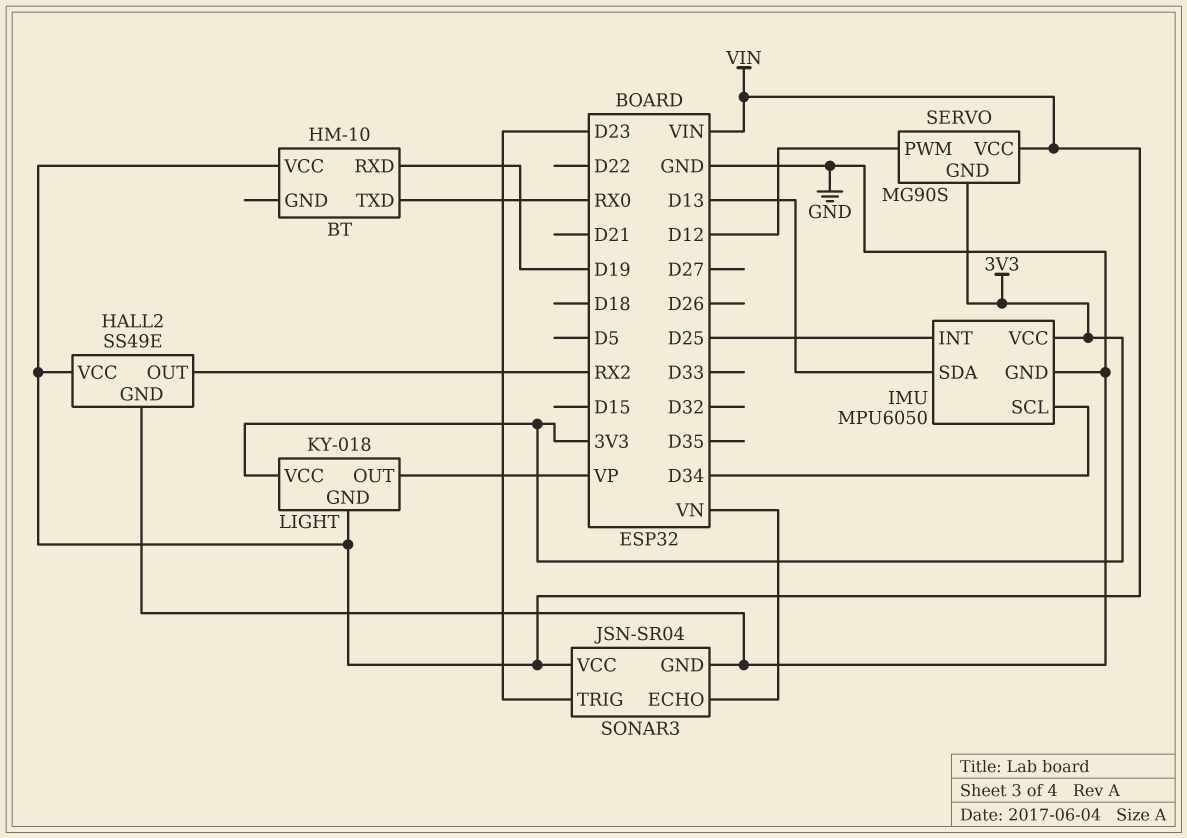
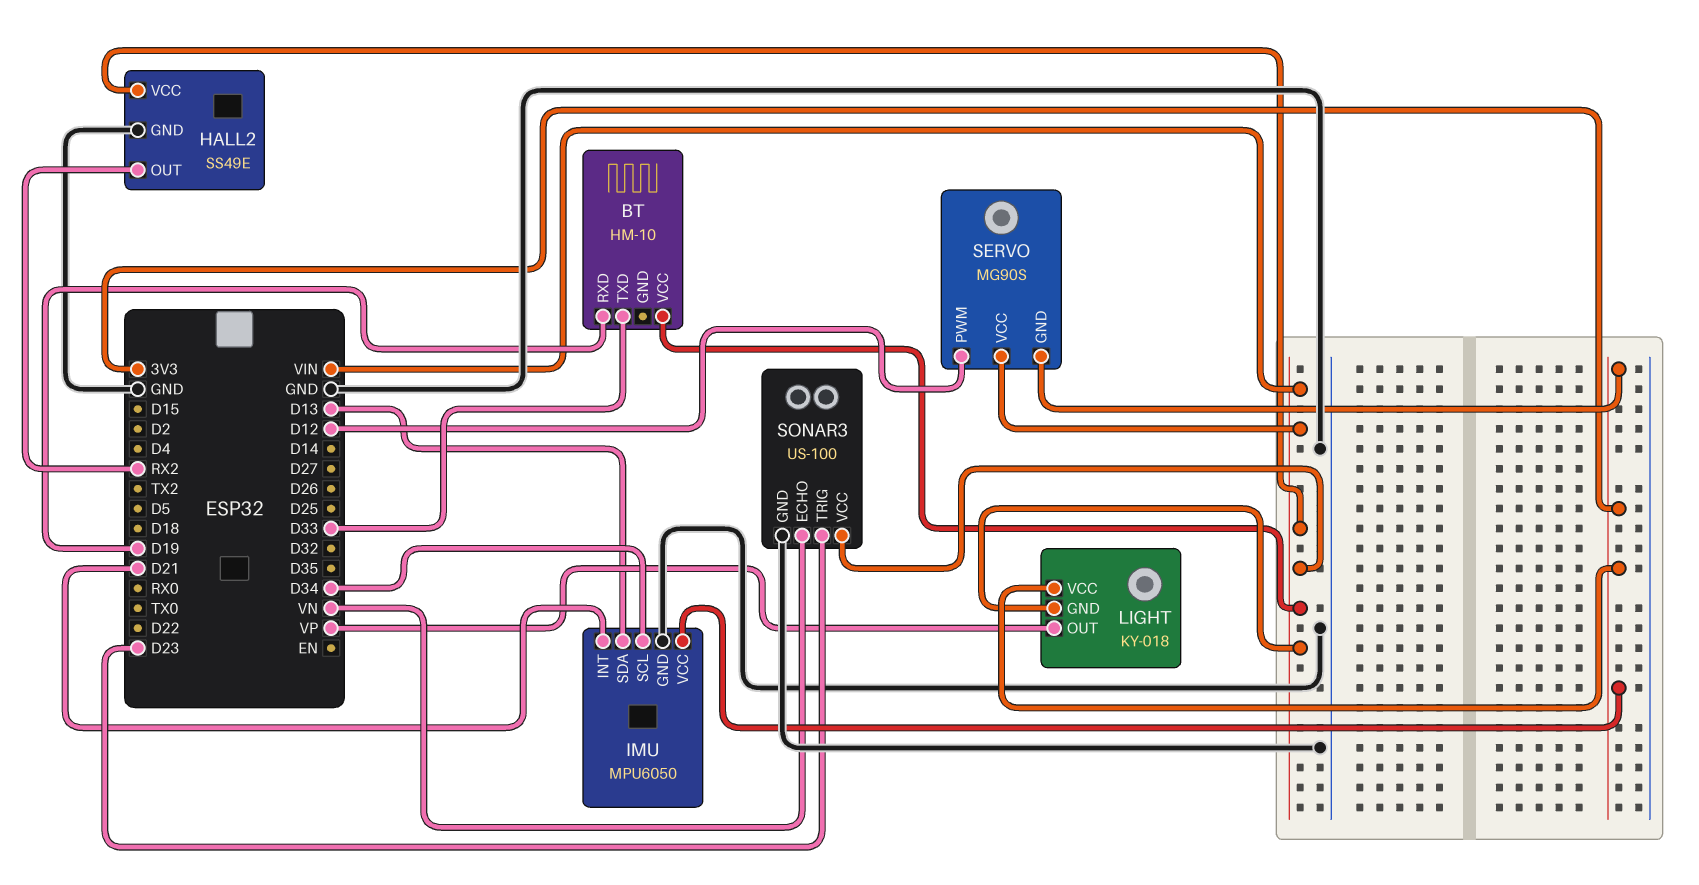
BT pin TXD: RX0 -> D33
IMU pin INT: D25 -> D21
SONAR3: JSN-SR04 -> US-100

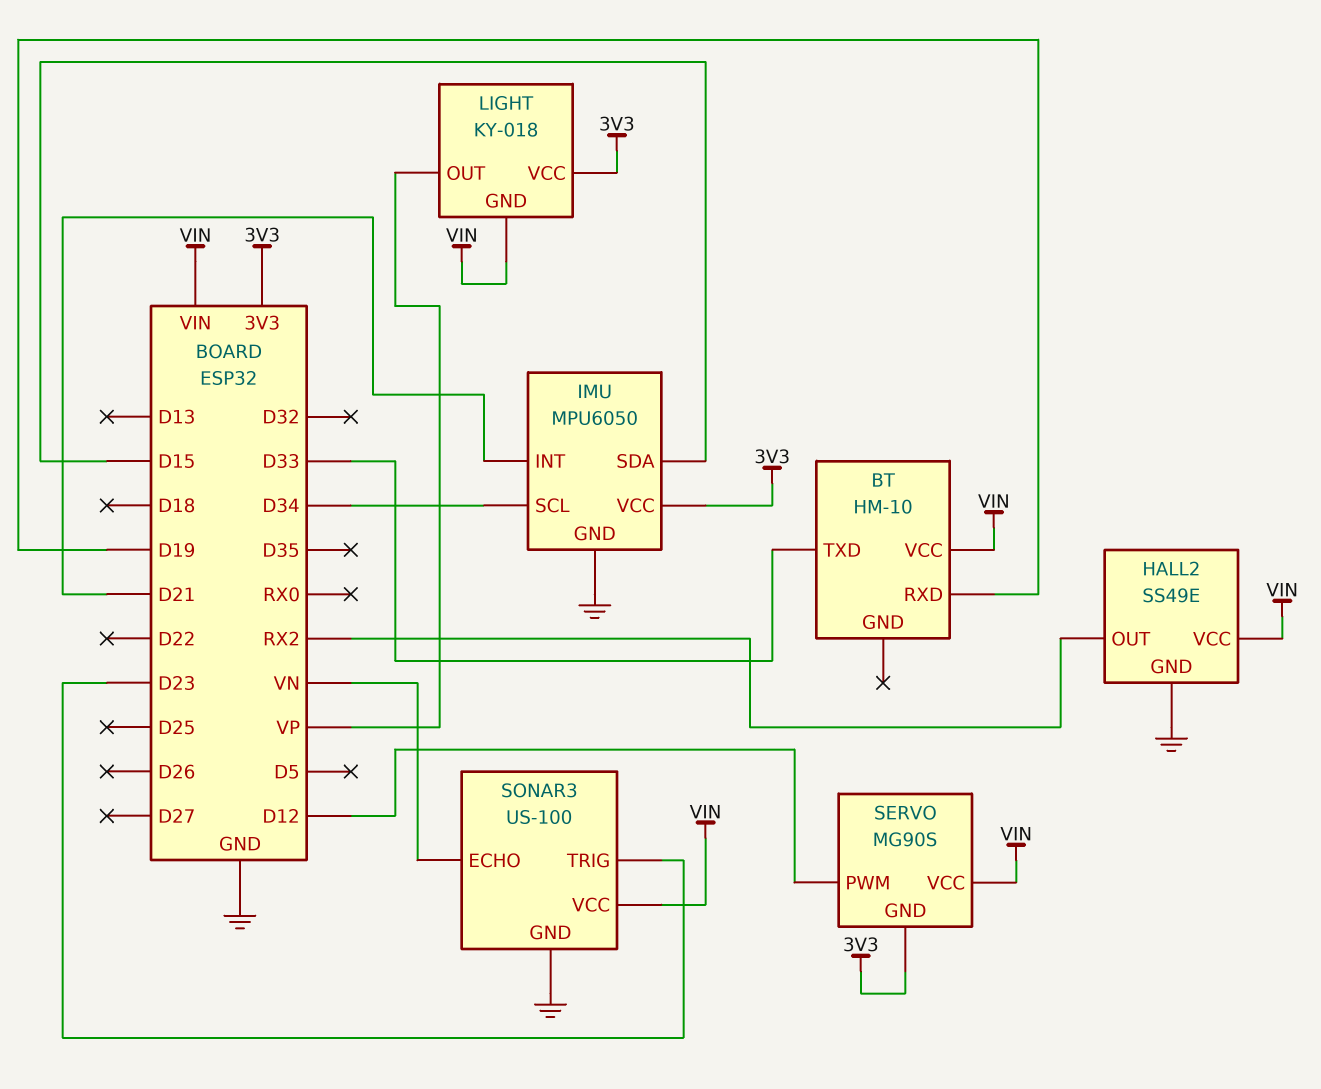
IMU pin SDA: D13 -> D15

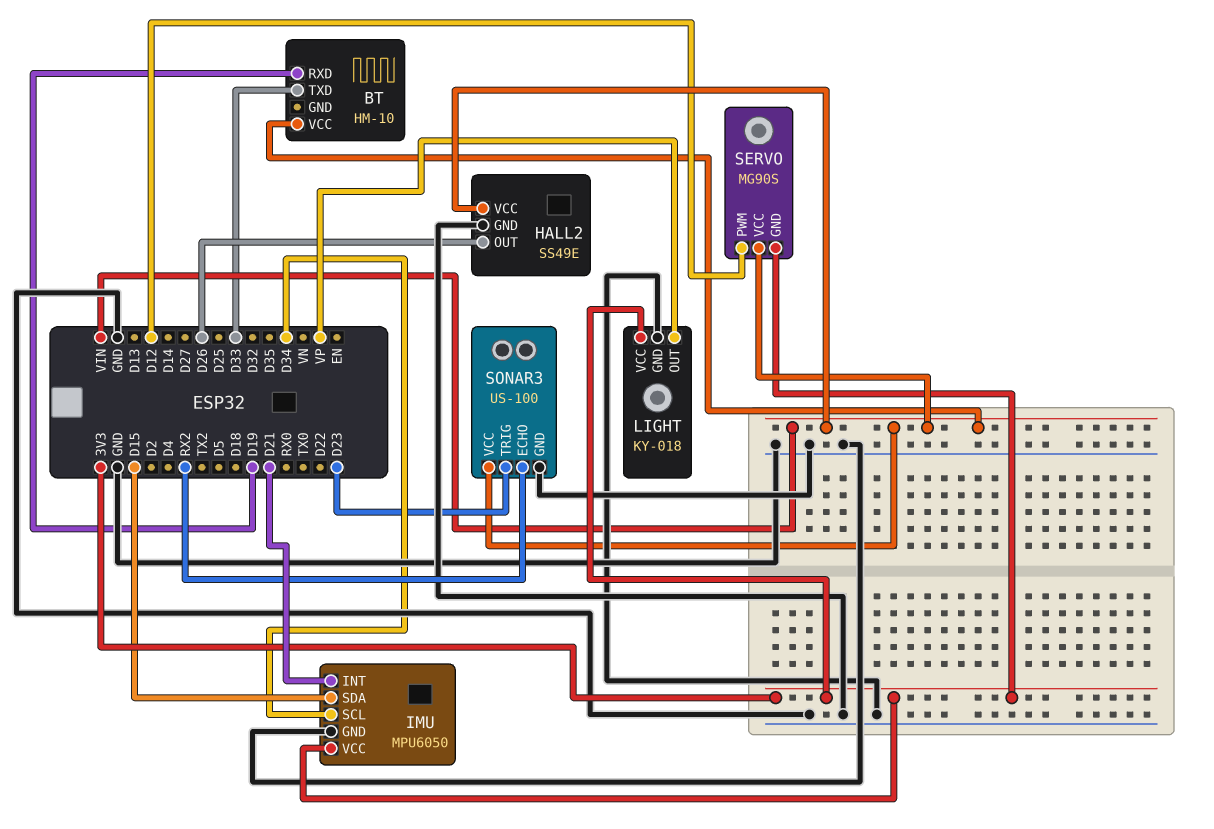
HALL2 pin OUT: RX2 -> D26
LIGHT pin GND: VIN -> GND
SONAR3 pin ECHO: VN -> RX2

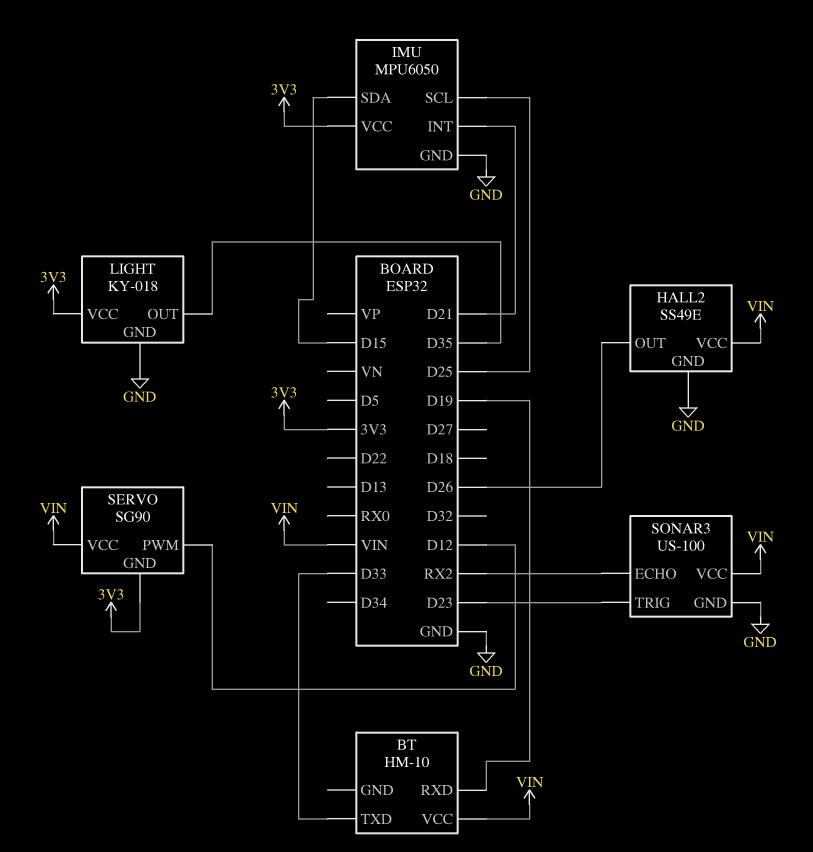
IMU pin SCL: D34 -> D25
LIGHT pin OUT: VP -> D35
SERVO: MG90S -> SG90

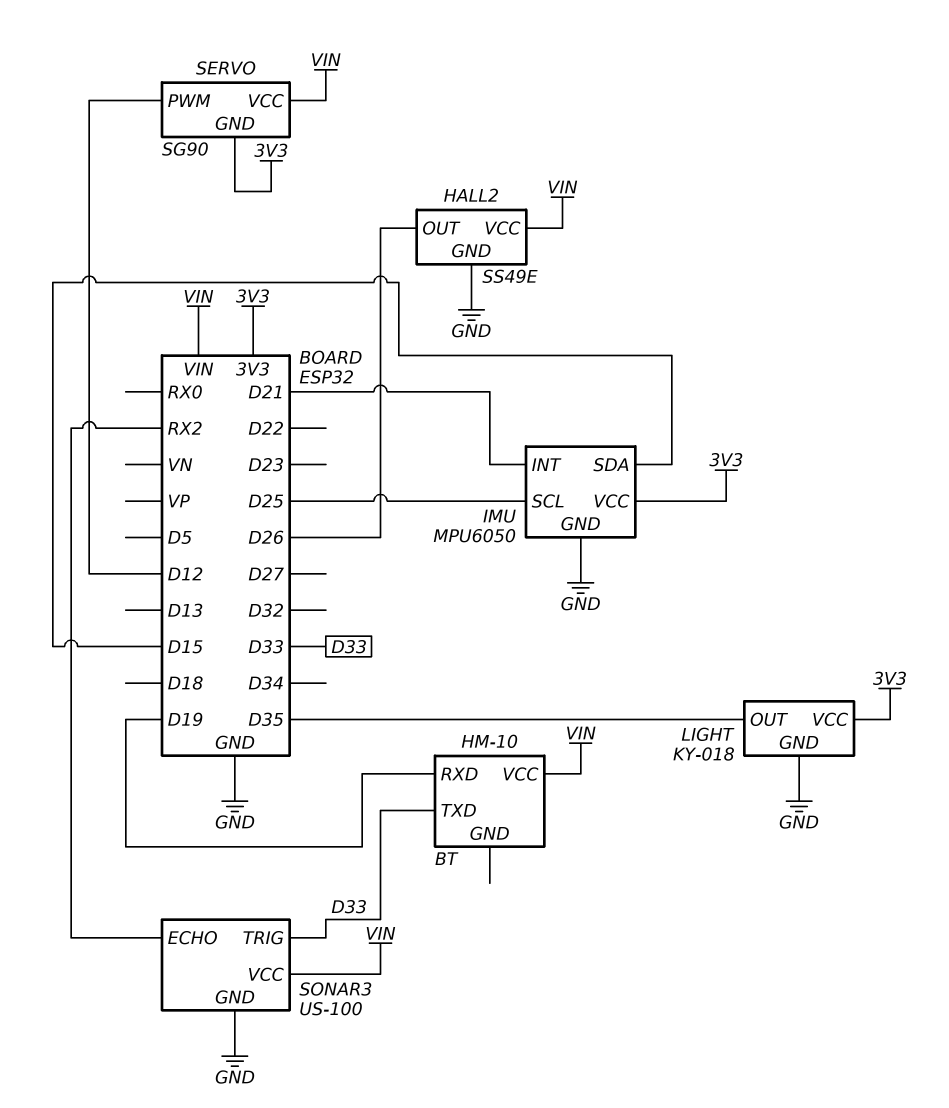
SONAR3 pin TRIG: D23 -> D33

